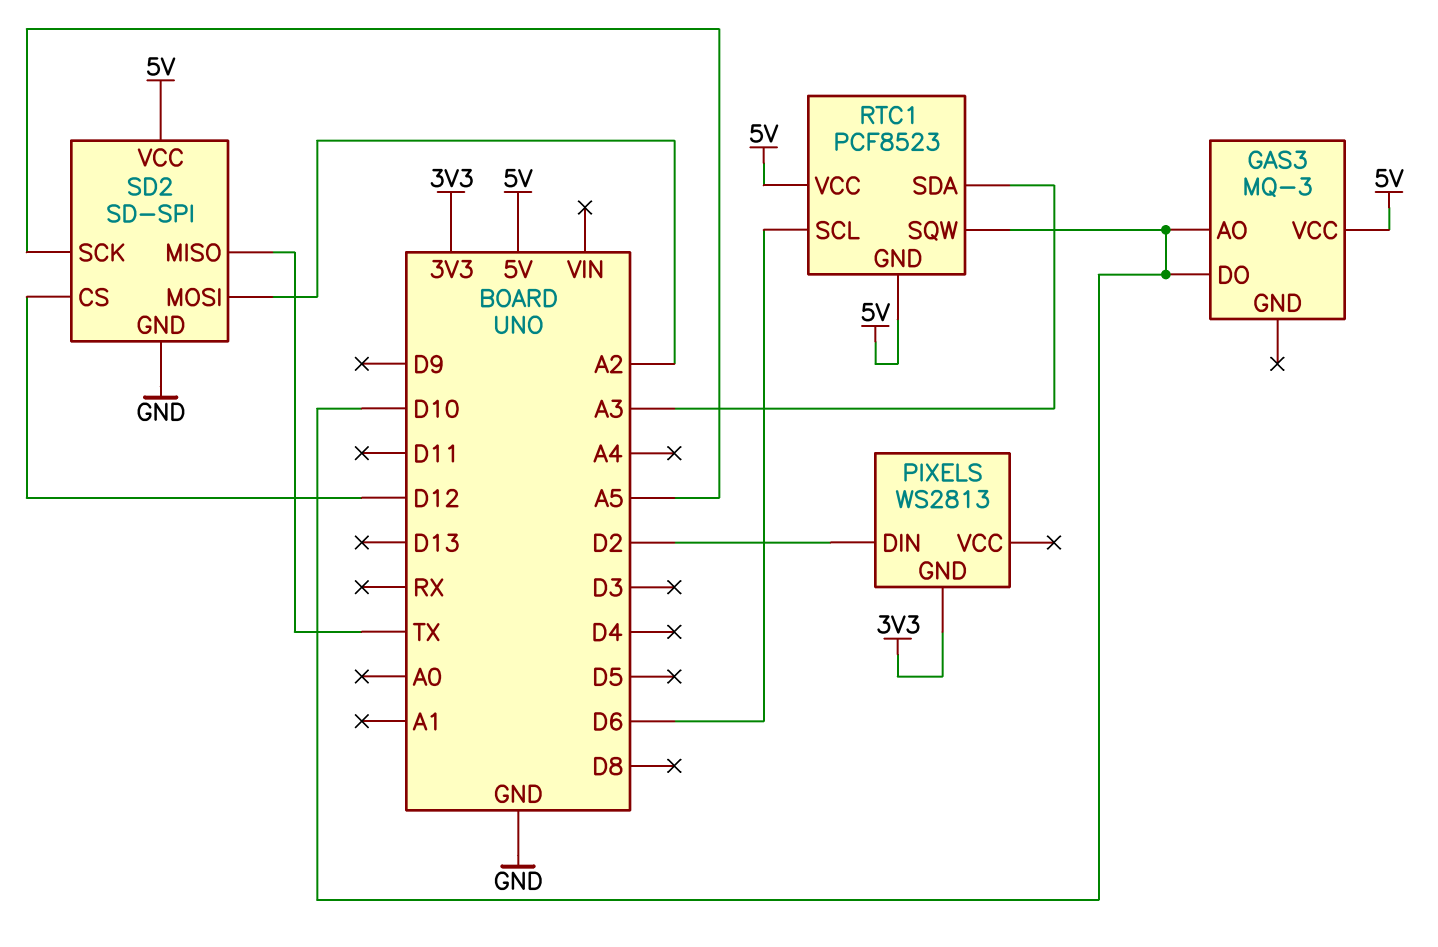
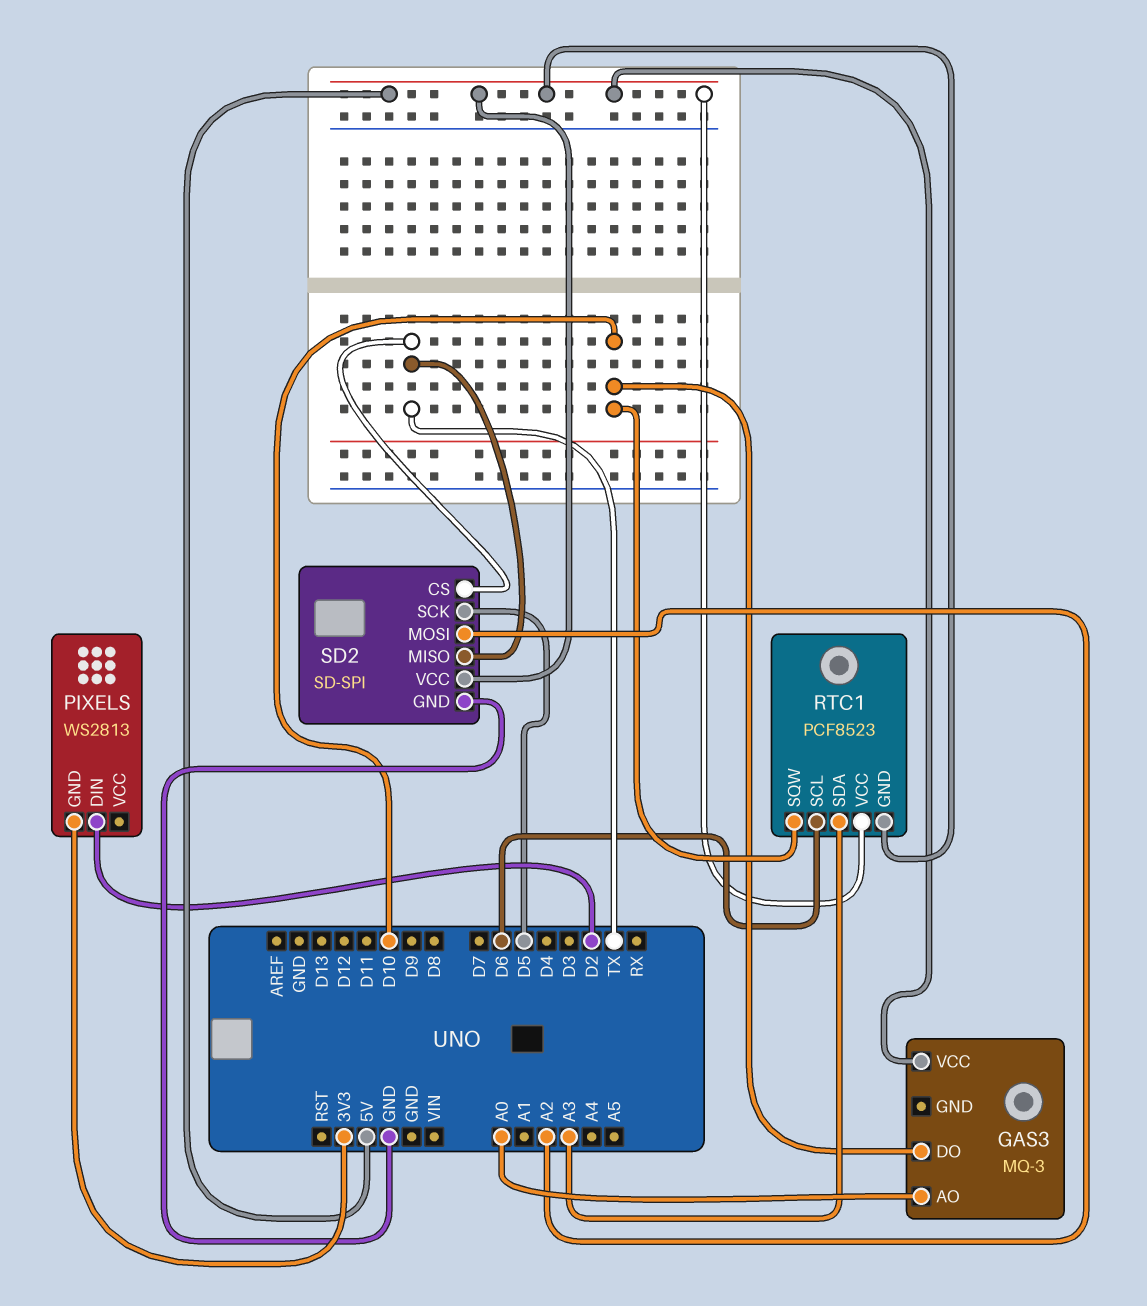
GAS3 pin AO: D10 -> A0
SD2 pin CS: D12 -> TX
SD2 pin SCK: A5 -> D5

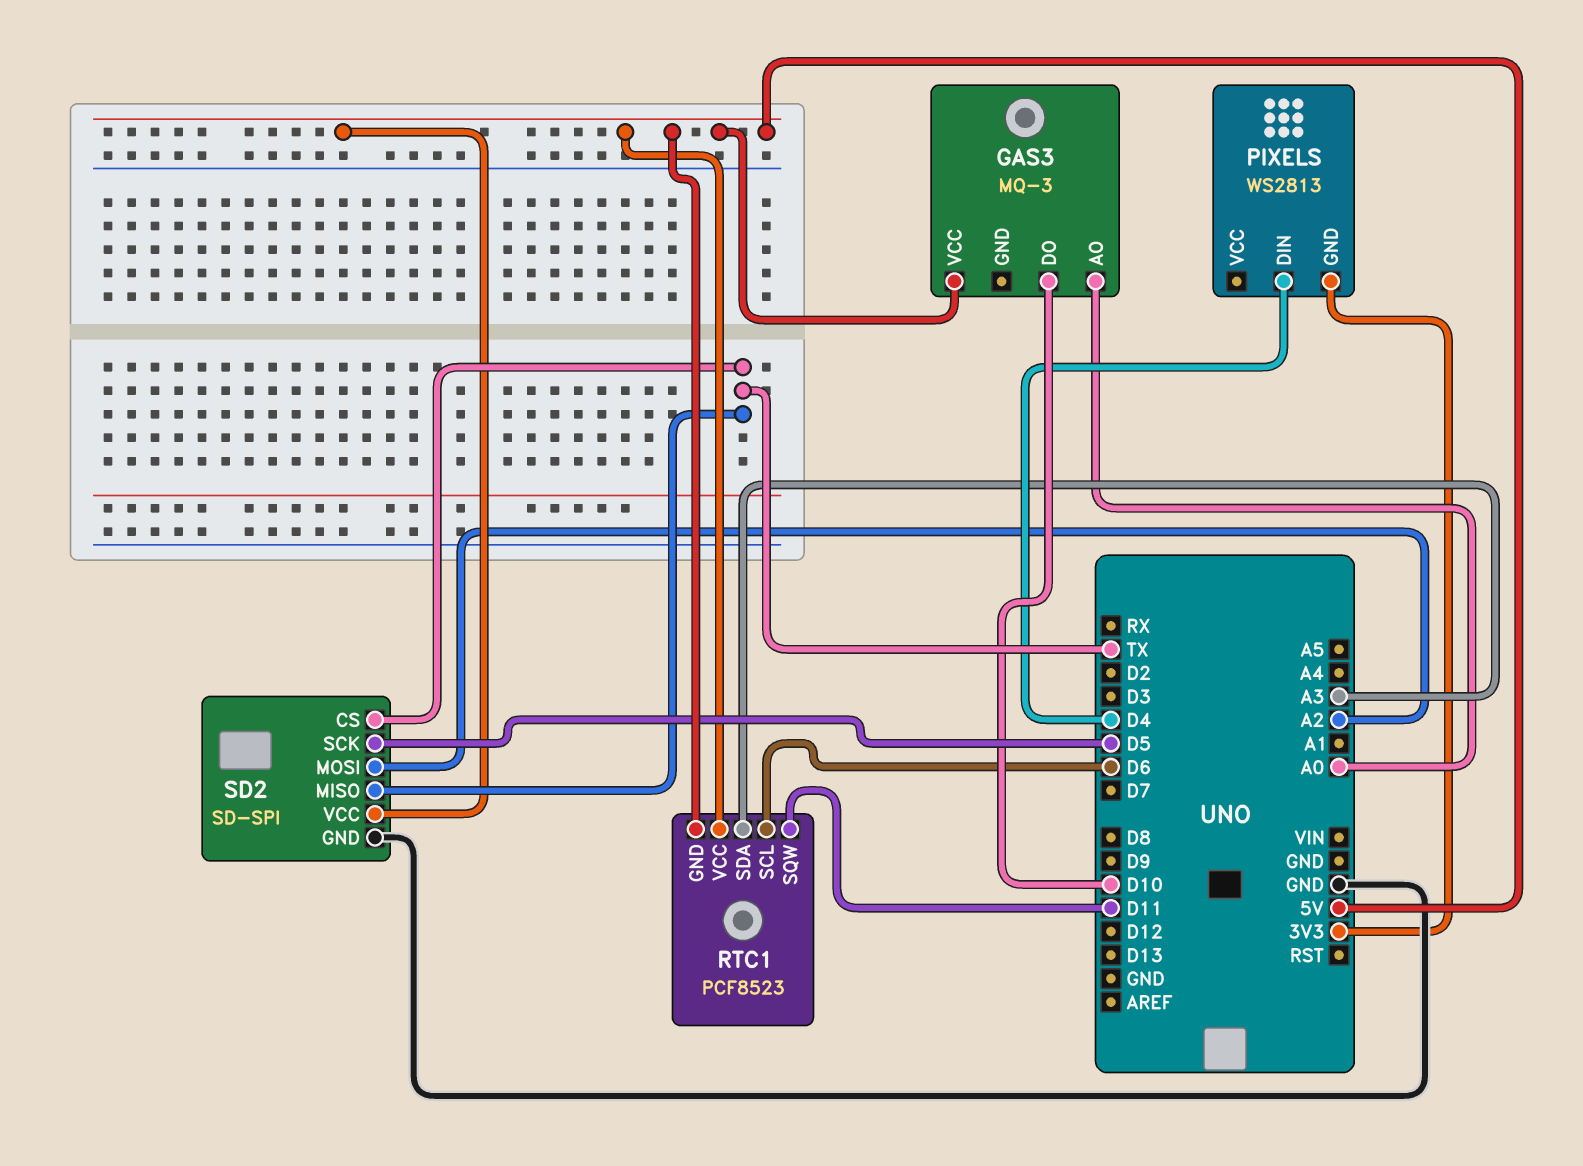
PIXELS pin DIN: D2 -> D4
RTC1 pin SQW: D10 -> D11

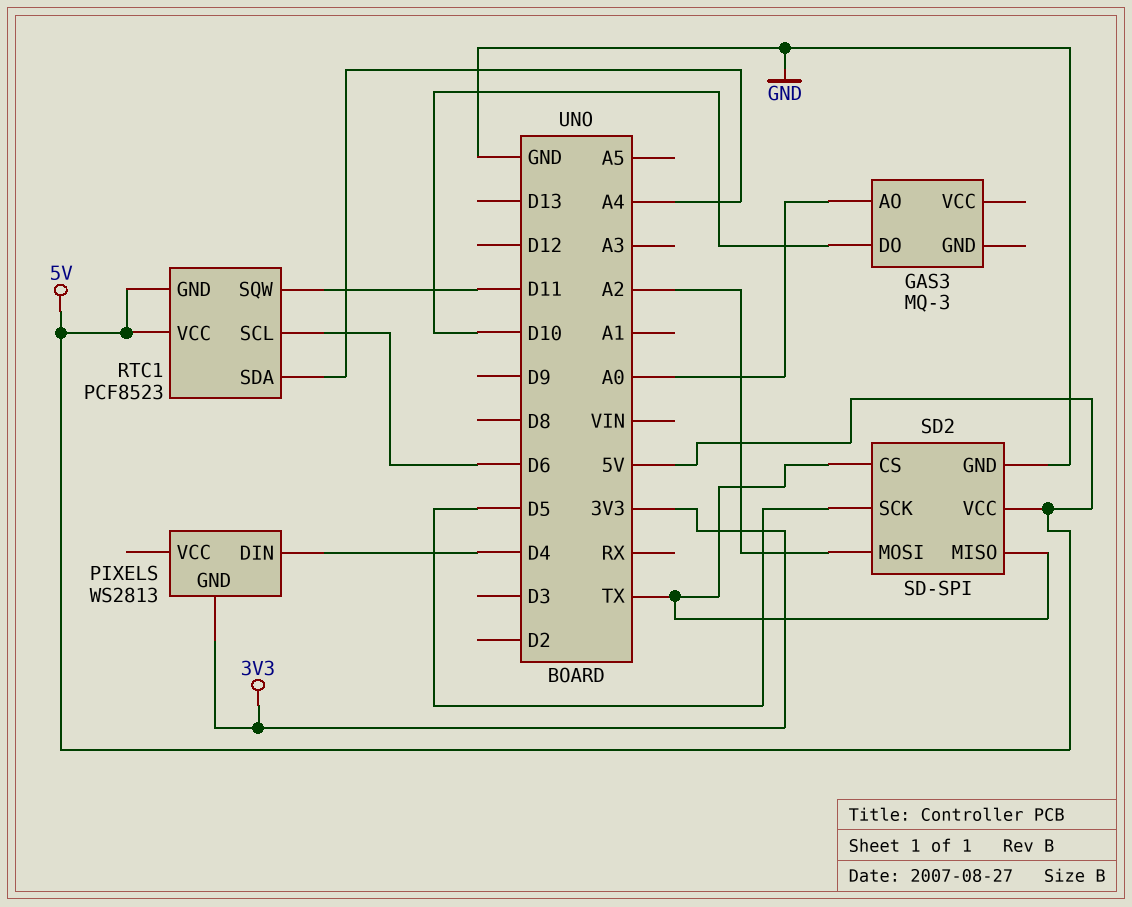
GAS3 pin VCC: 5V -> none
RTC1 pin SDA: A3 -> A4

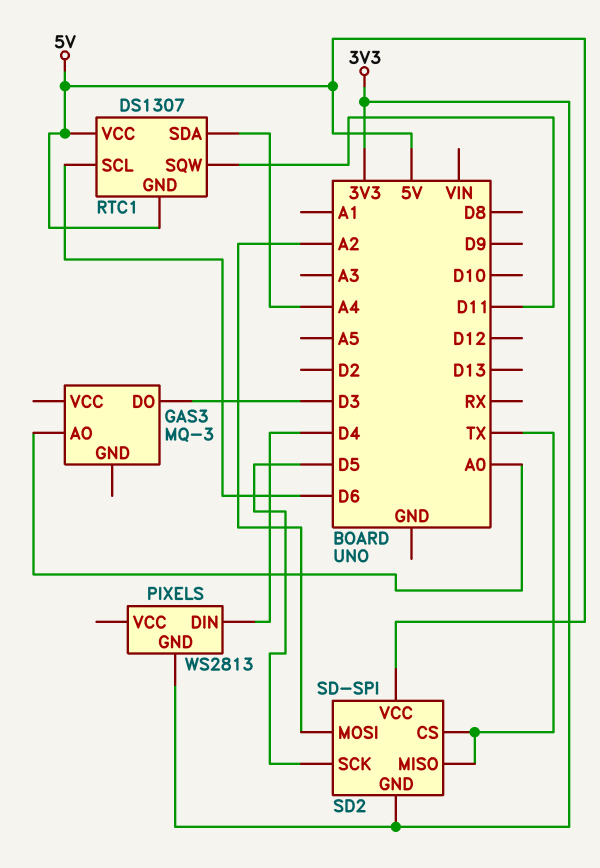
GAS3 pin DO: D10 -> D3
RTC1: PCF8523 -> DS1307
SD2 pin GND: GND -> 3V3

